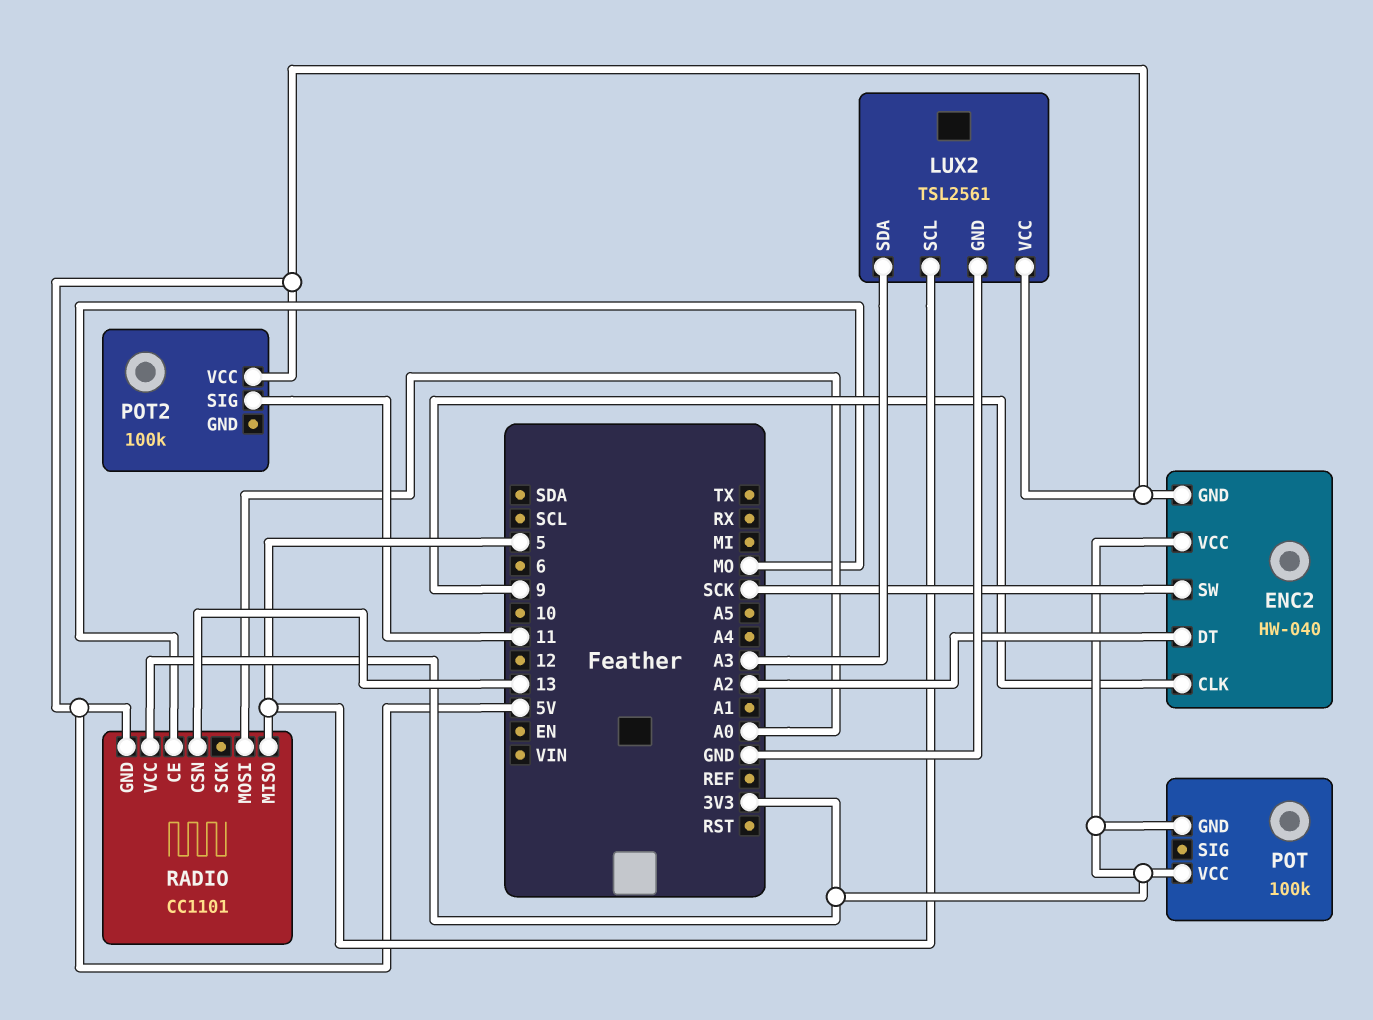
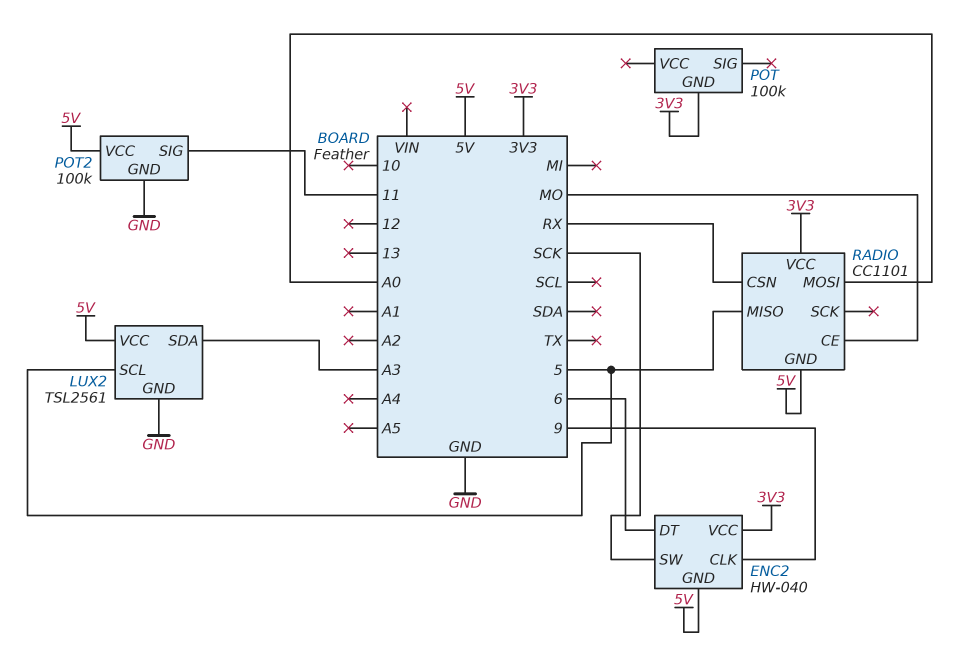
ENC2 pin DT: A2 -> 6
POT pin VCC: 3V3 -> none
POT2 pin GND: none -> GND
RADIO pin CSN: 13 -> RX

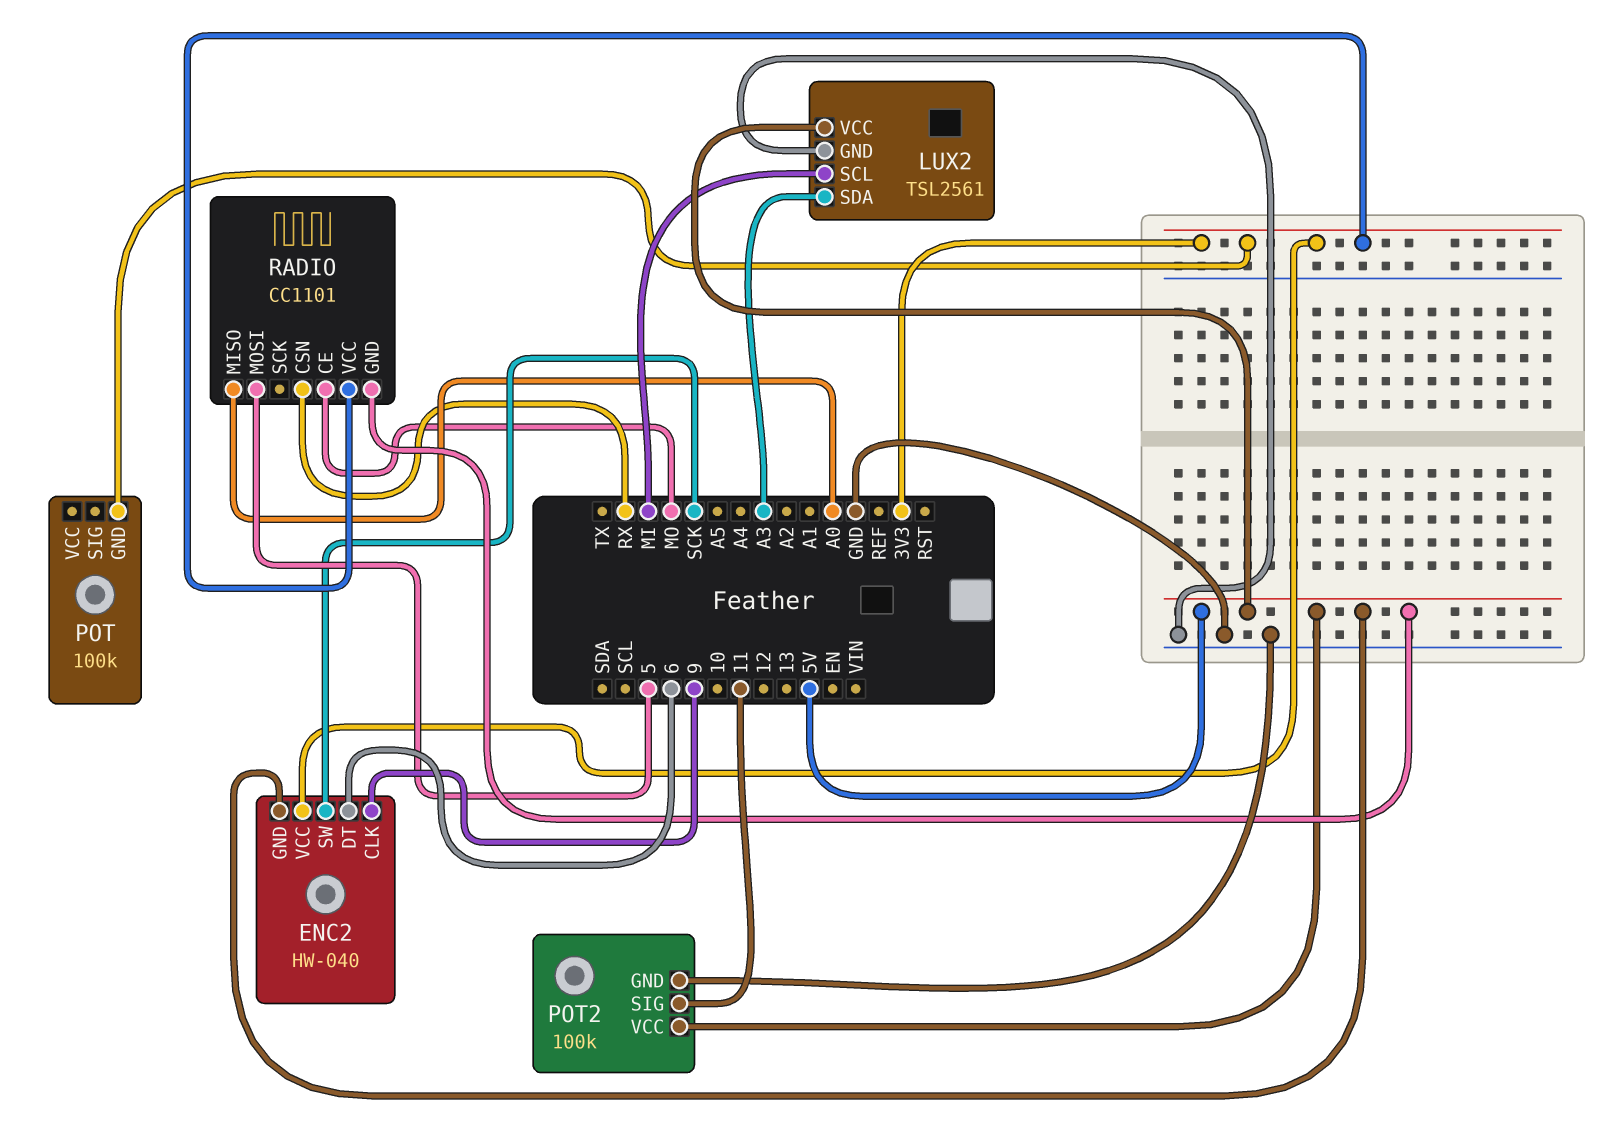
LUX2 pin SCL: 5 -> MI
RADIO pin MISO: 5 -> A0
RADIO pin MOSI: A0 -> 5

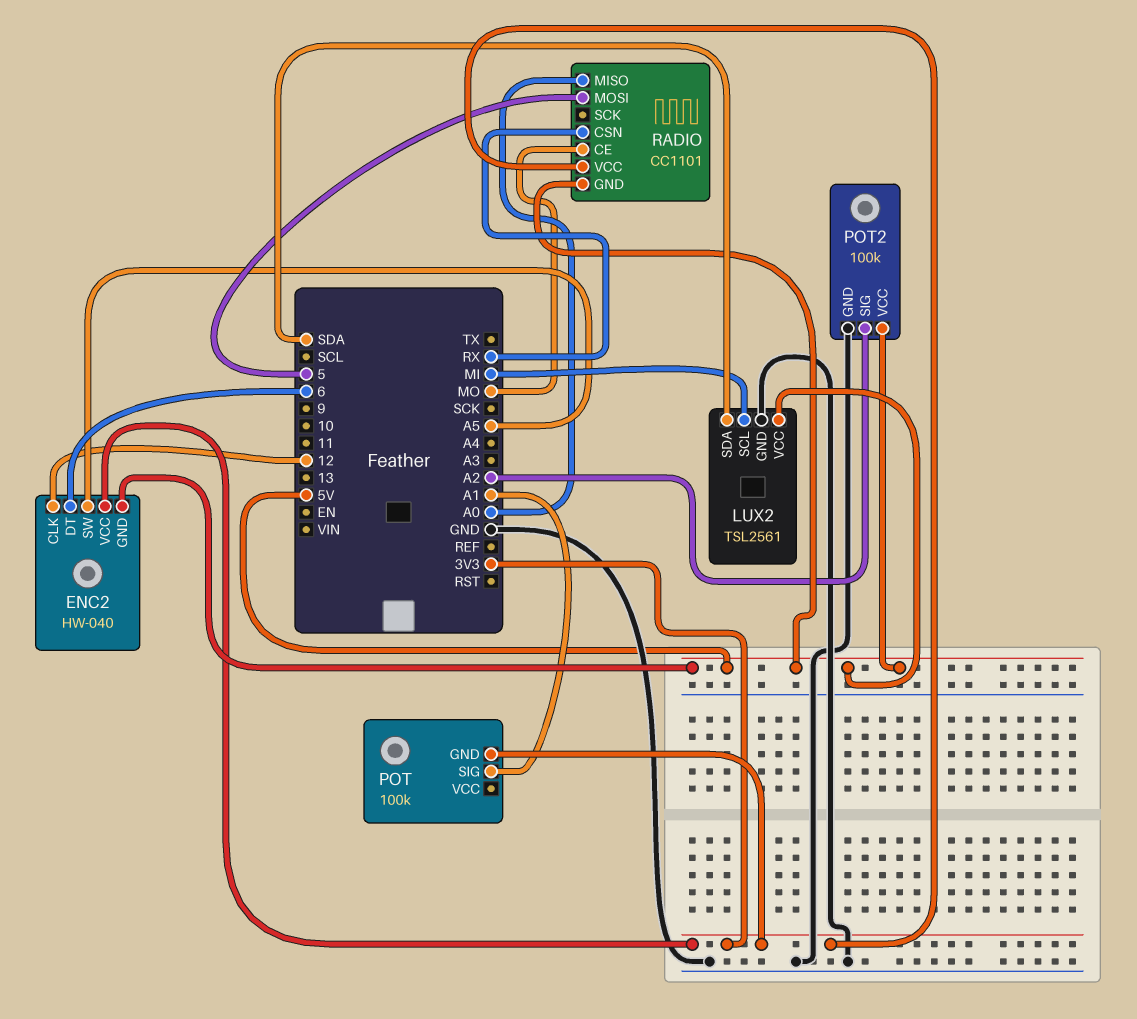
ENC2 pin CLK: 9 -> 12
ENC2 pin SW: SCK -> A5
LUX2 pin SDA: A3 -> SDA
POT pin SIG: none -> A1
POT2 pin SIG: 11 -> A2

